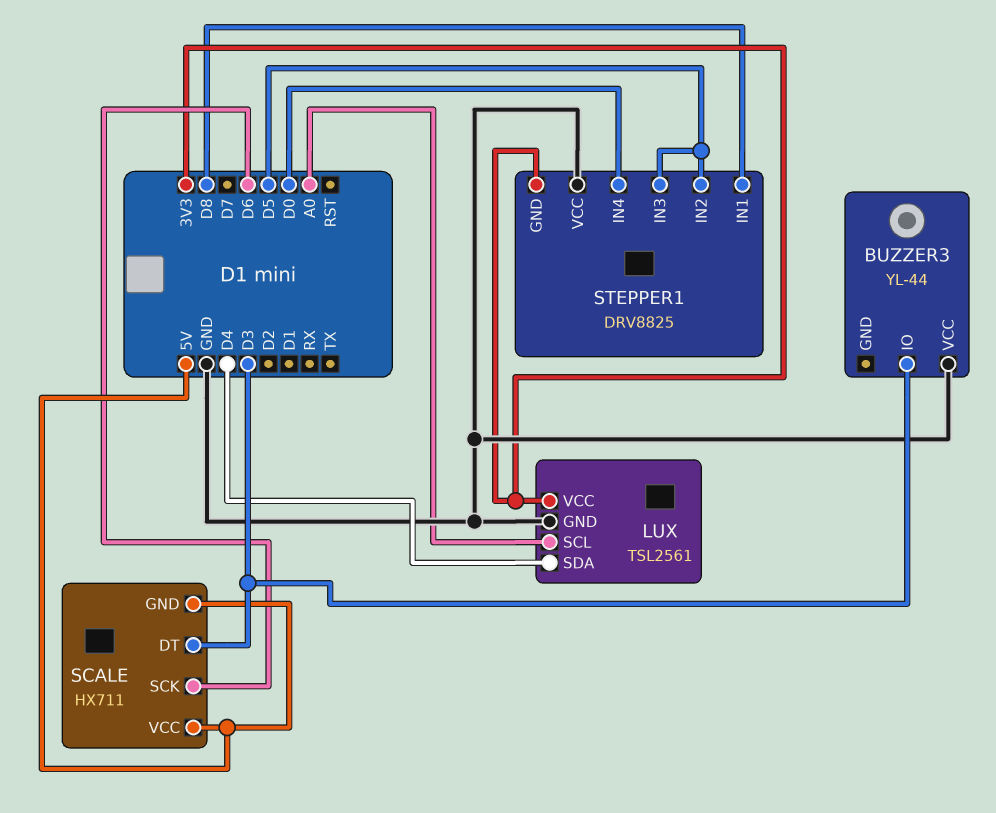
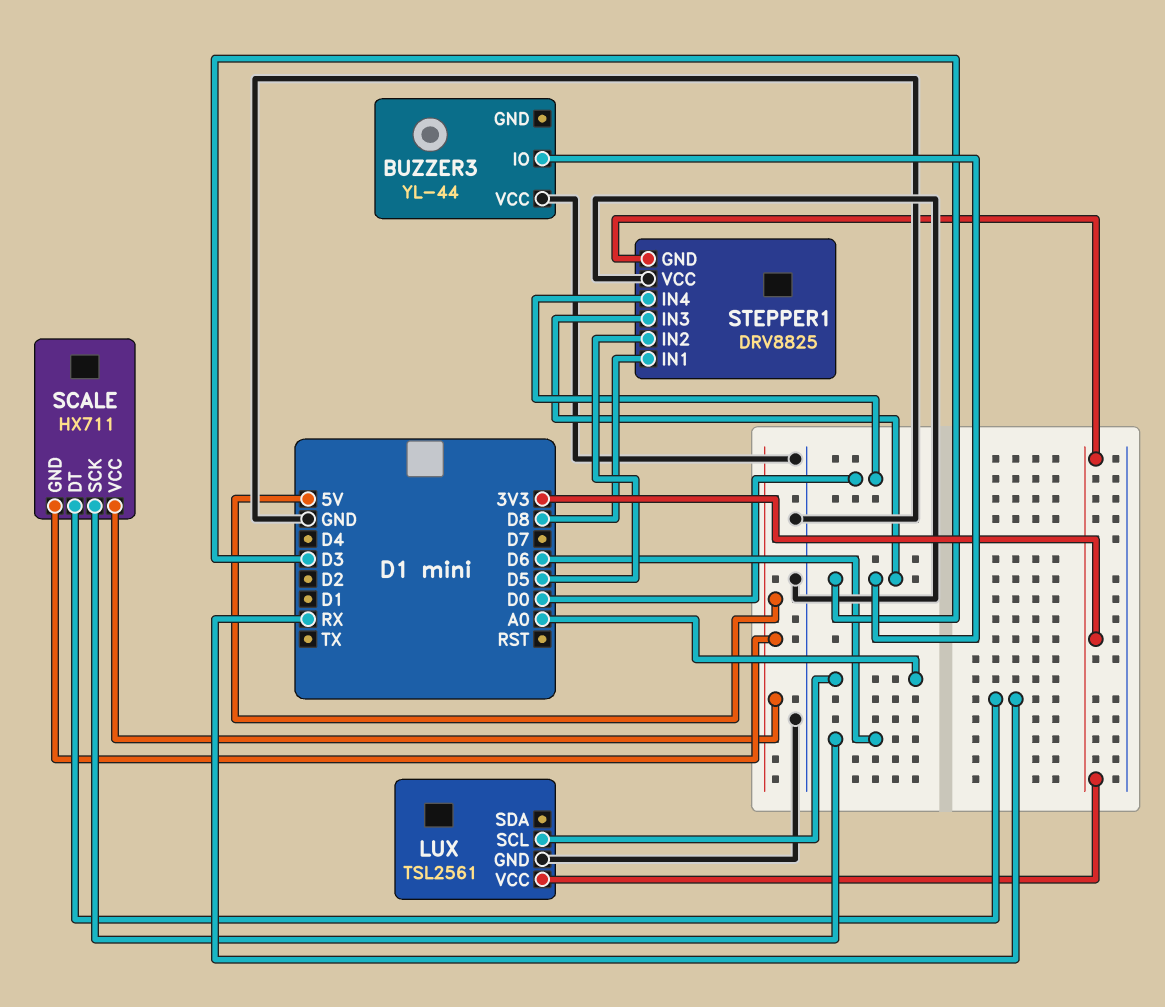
LUX pin SDA: D4 -> none
SCALE pin DT: D3 -> RX
STEPPER1 pin IN3: D5 -> D3

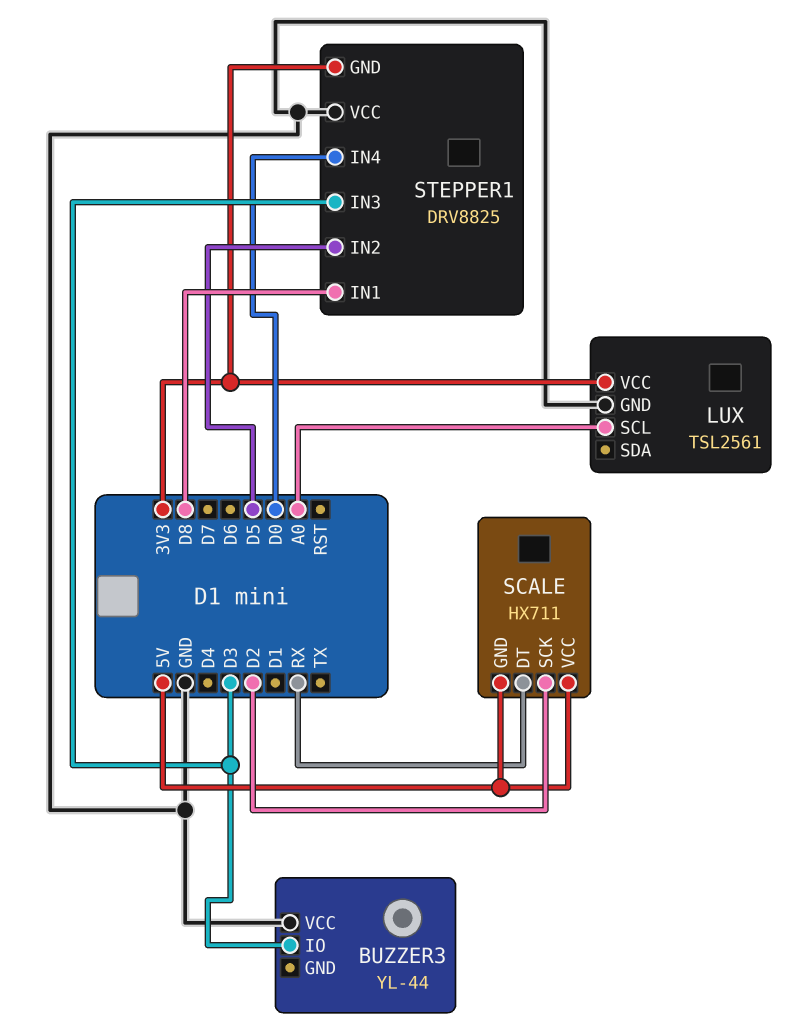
SCALE pin SCK: D6 -> D2

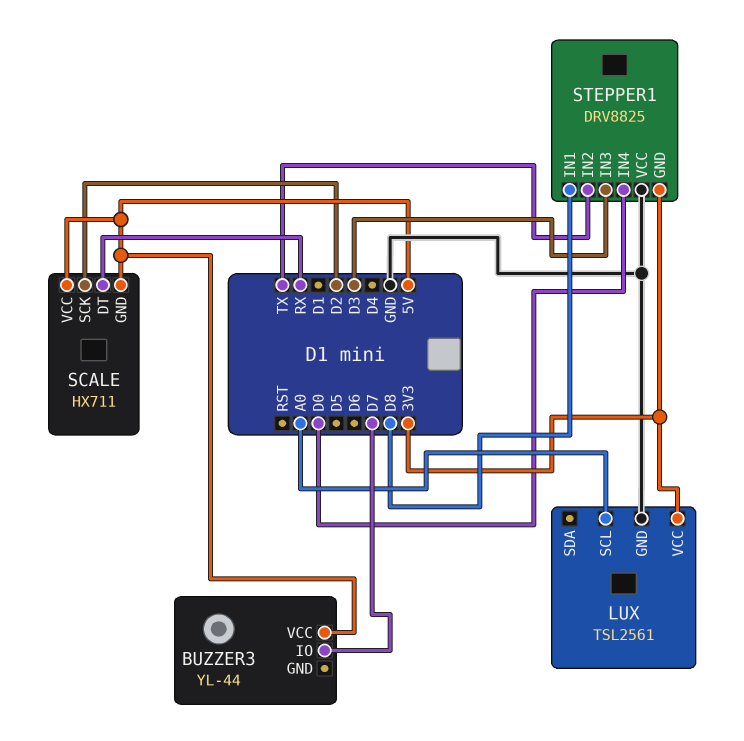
BUZZER3 pin IO: D3 -> D7
BUZZER3 pin VCC: GND -> 5V
STEPPER1 pin IN2: D5 -> TX

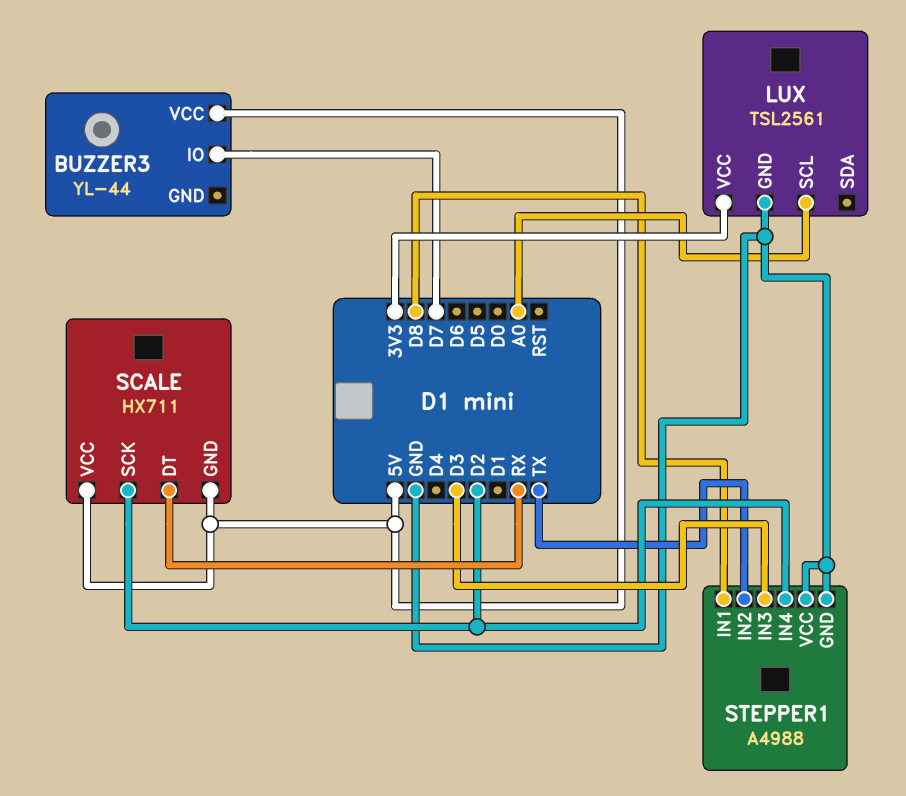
STEPPER1: DRV8825 -> A4988
STEPPER1 pin GND: 3V3 -> GND
STEPPER1 pin IN4: D0 -> D2

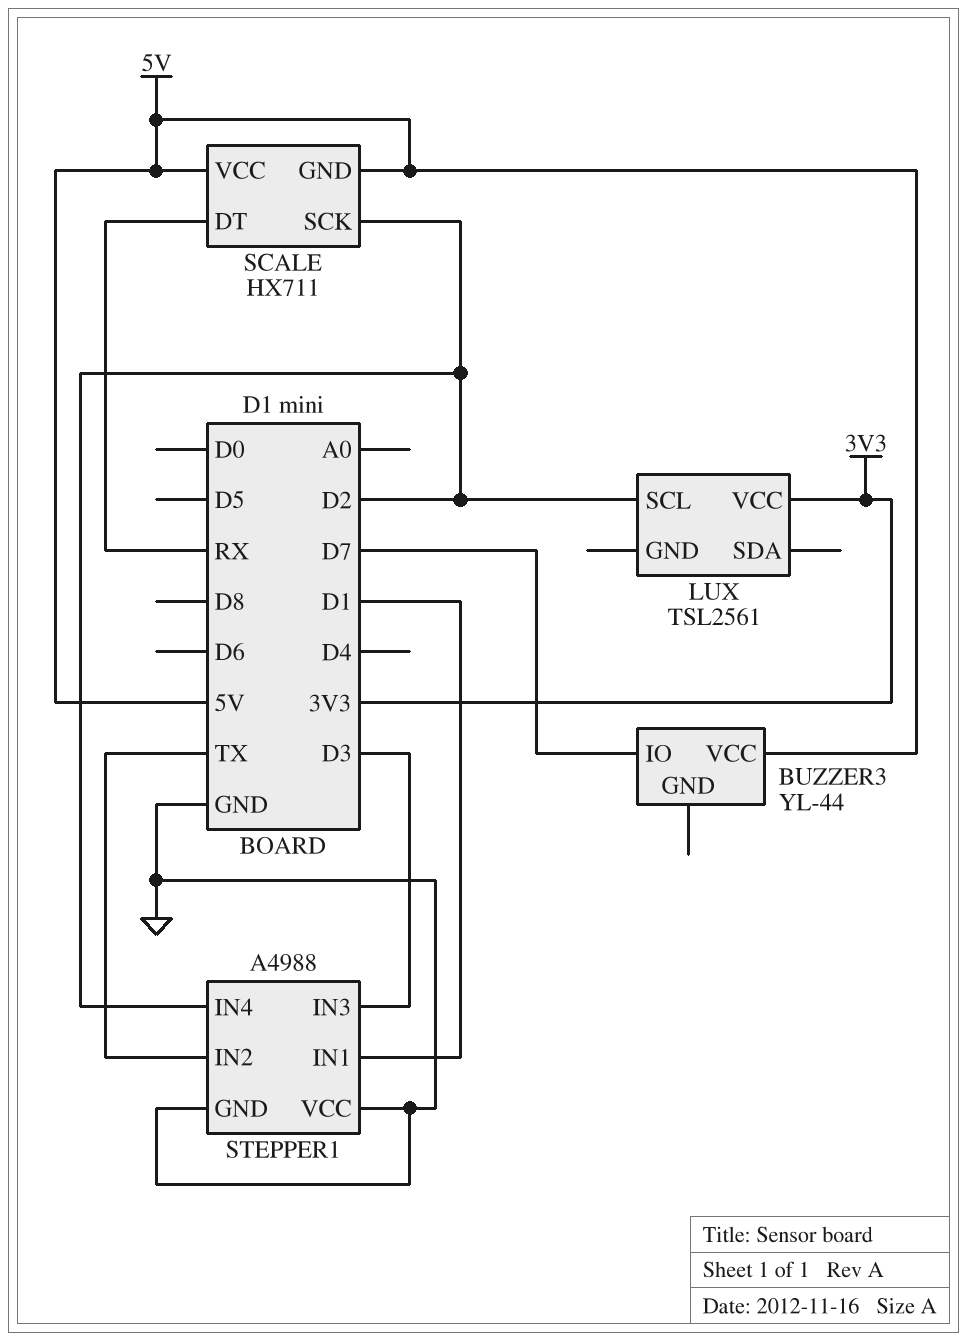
LUX pin GND: GND -> none
LUX pin SCL: A0 -> D2
STEPPER1 pin IN1: D8 -> D1

